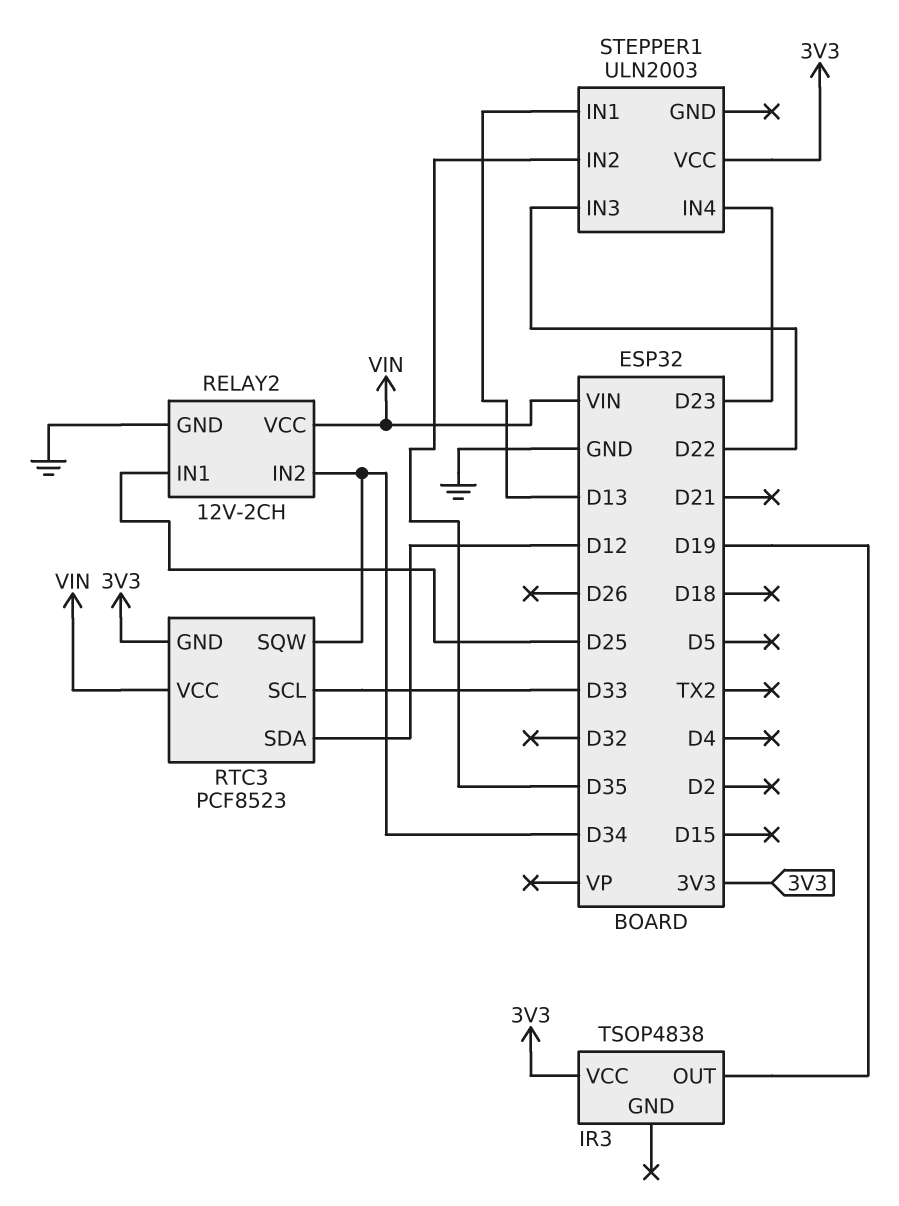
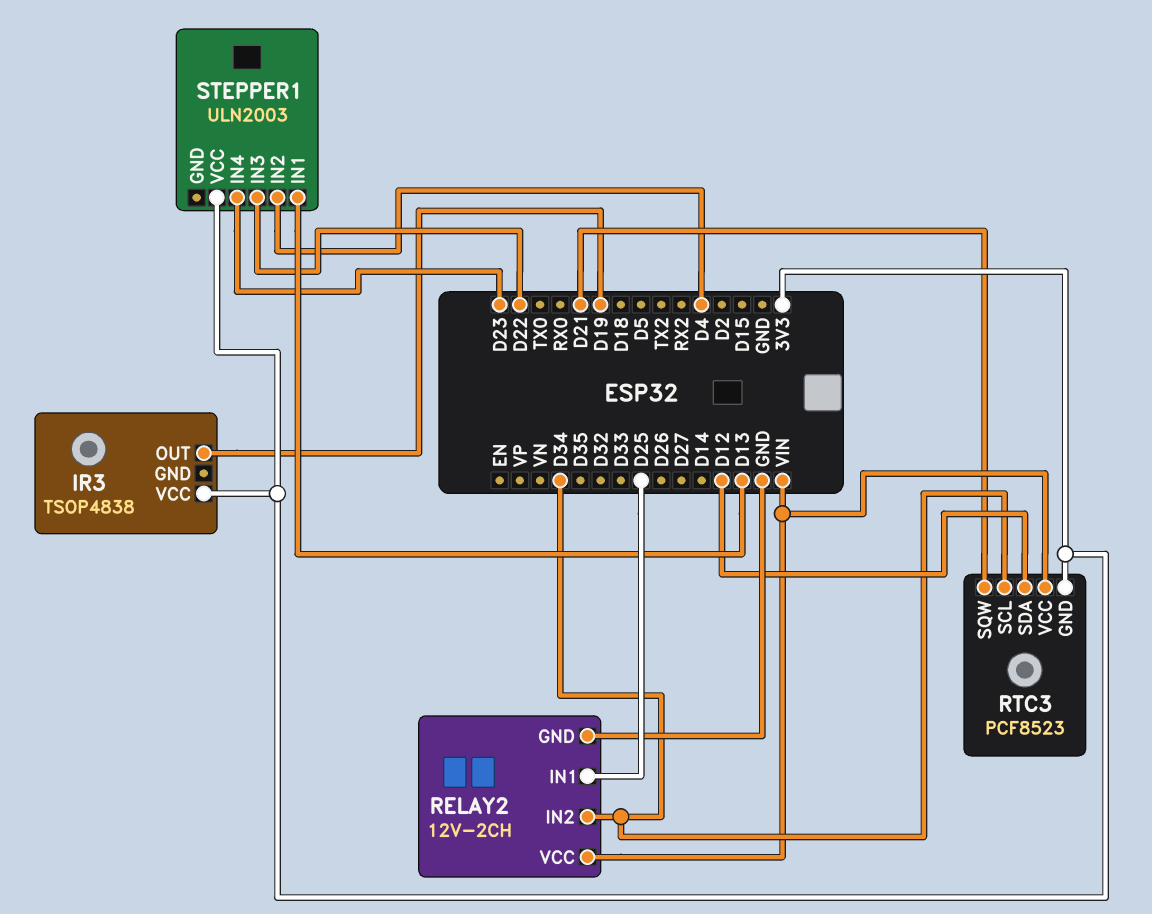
RTC3 pin SCL: D33 -> D34
RTC3 pin SQW: D34 -> D21
STEPPER1 pin IN2: D35 -> D4

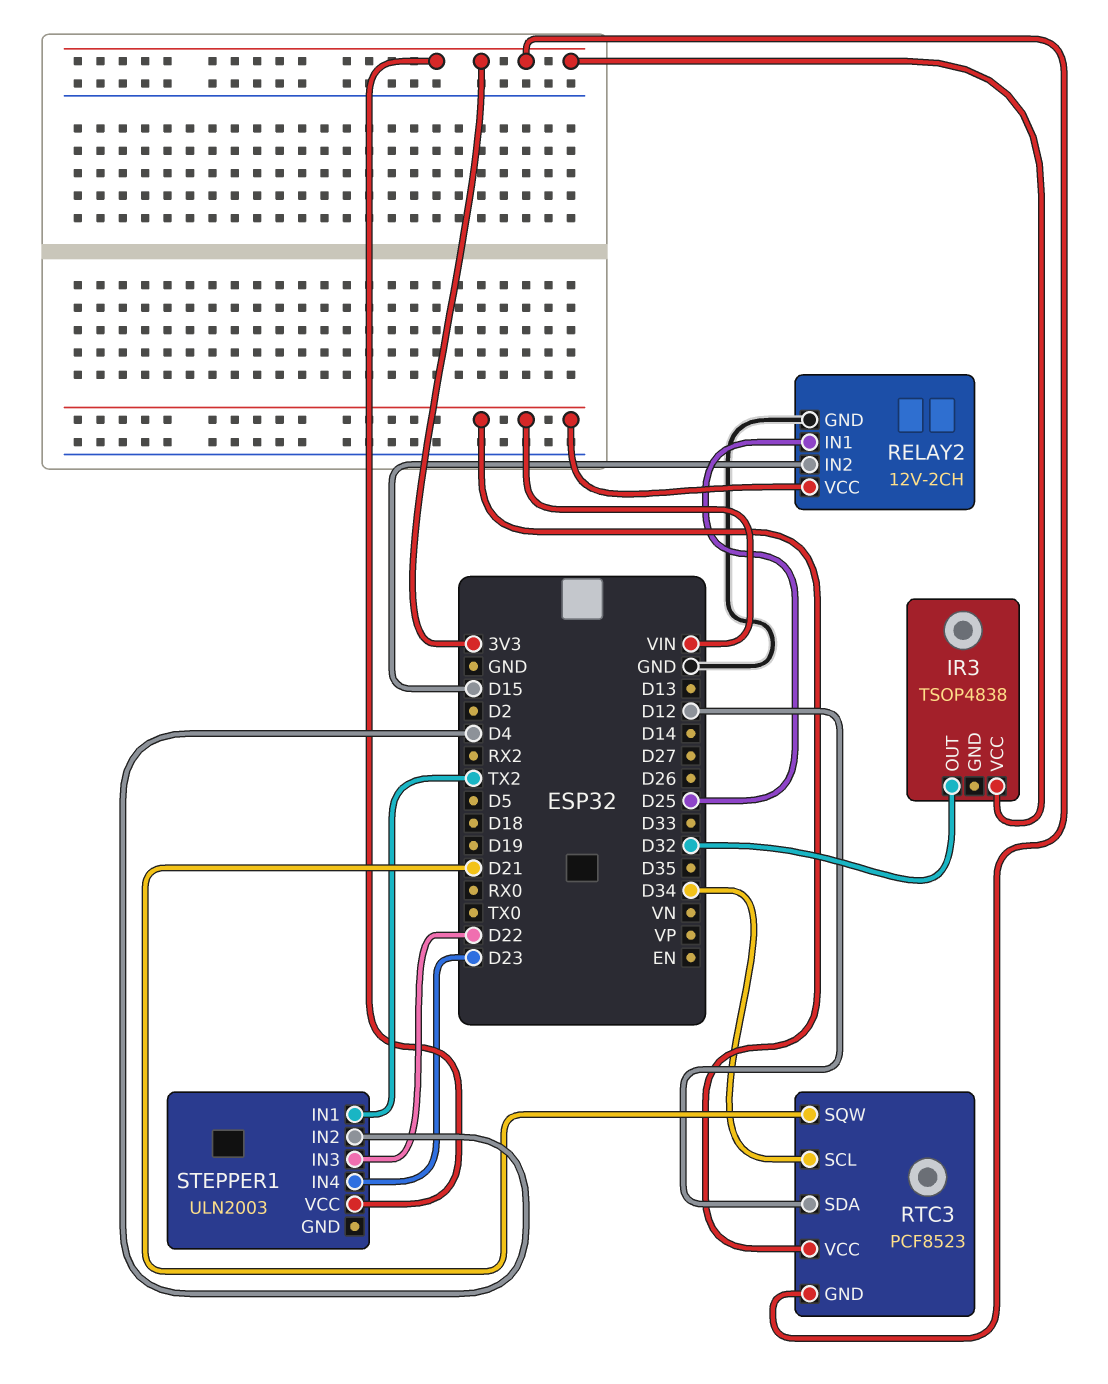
IR3 pin OUT: D19 -> D32
RELAY2 pin IN2: D34 -> D15
STEPPER1 pin IN1: D13 -> TX2

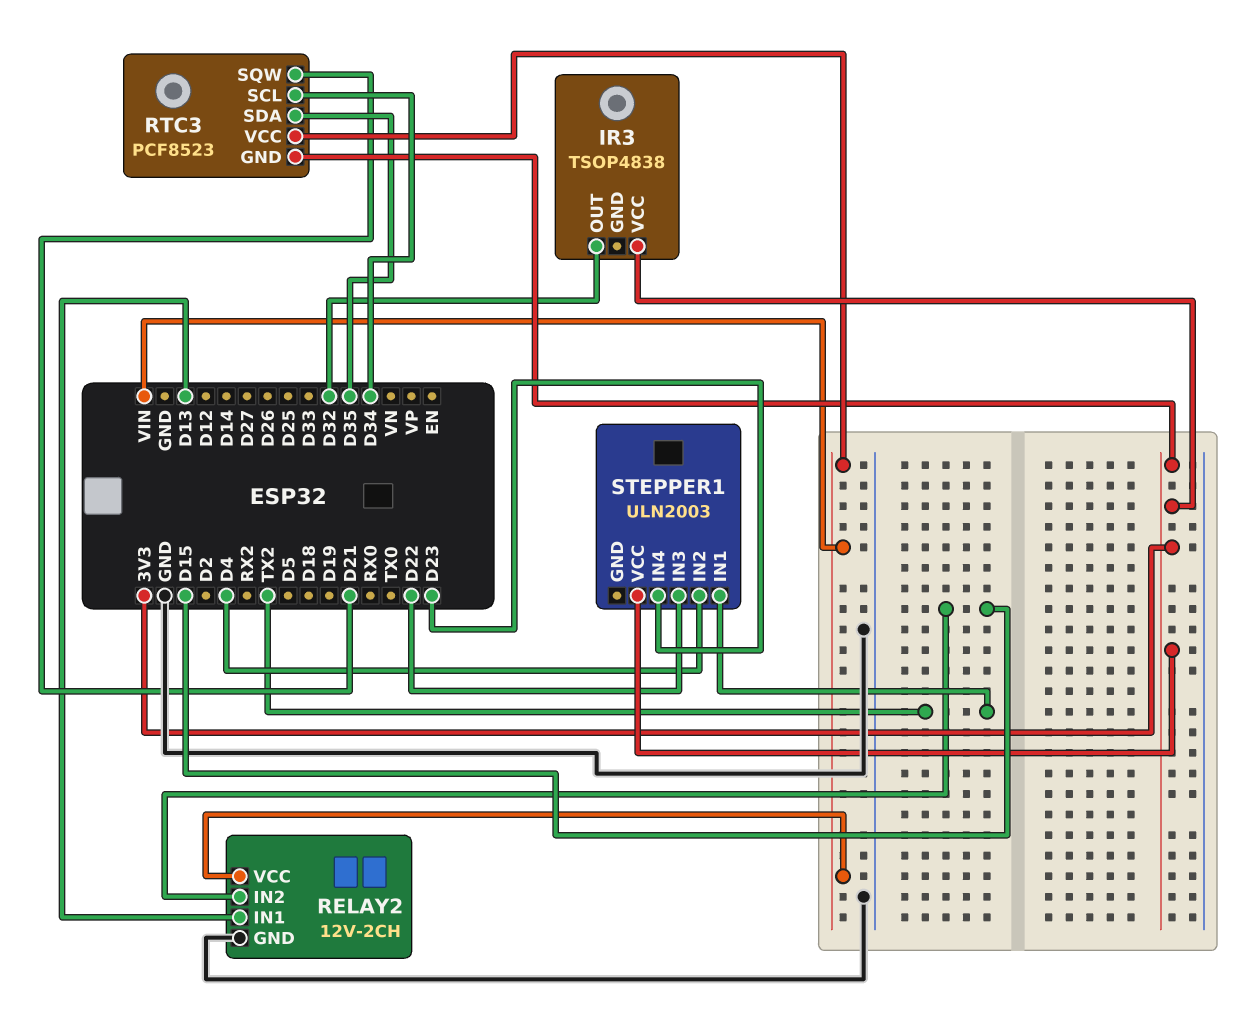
RELAY2 pin IN1: D25 -> D13
RTC3 pin SDA: D12 -> D35

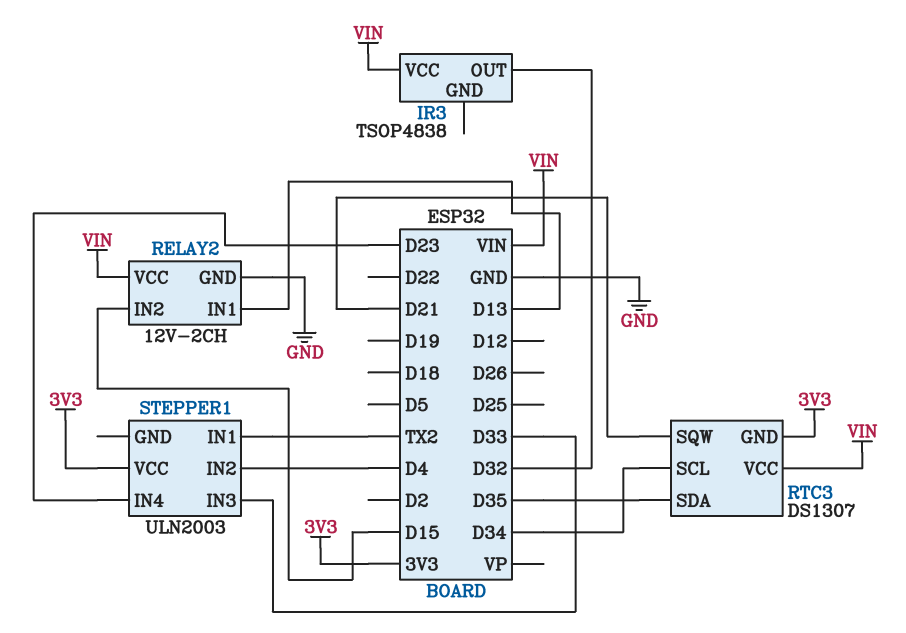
IR3 pin VCC: 3V3 -> VIN
RTC3: PCF8523 -> DS1307
STEPPER1 pin IN3: D22 -> D33

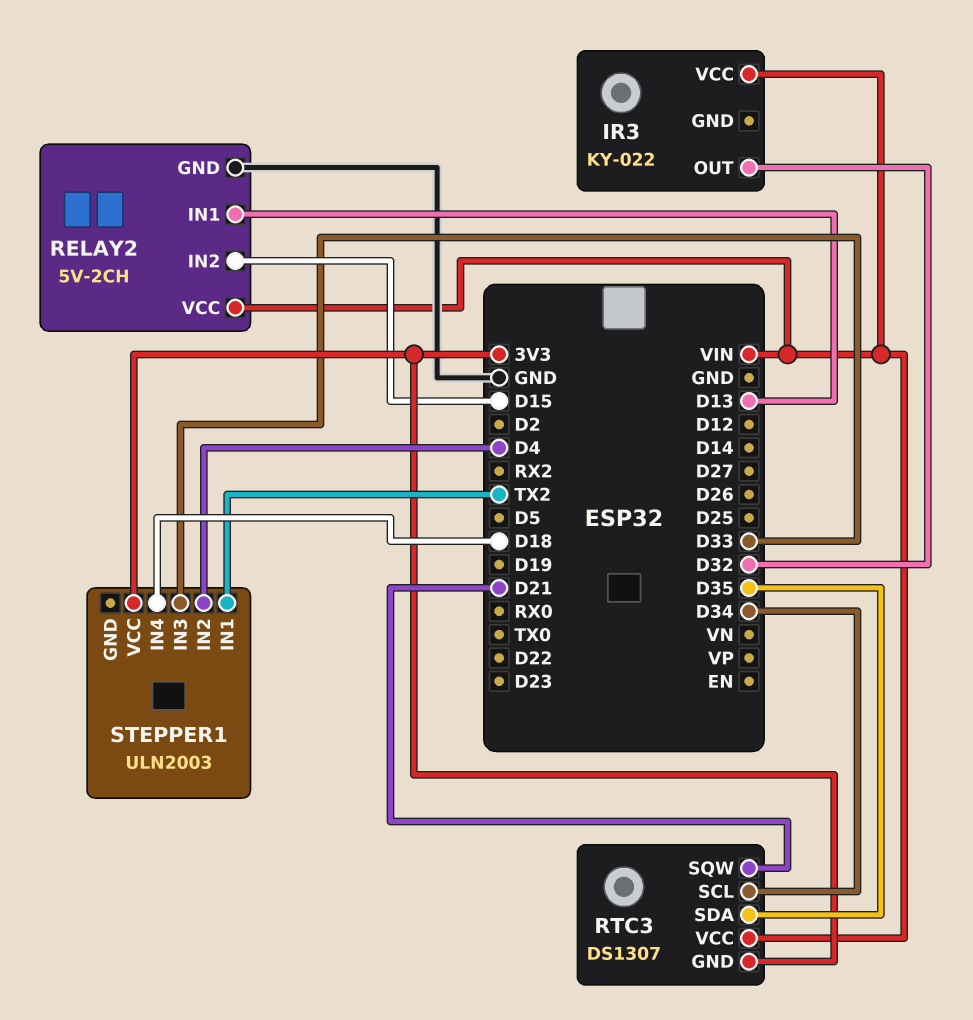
IR3: TSOP4838 -> KY-022
RELAY2: 12V-2CH -> 5V-2CH
STEPPER1 pin IN4: D23 -> D18

